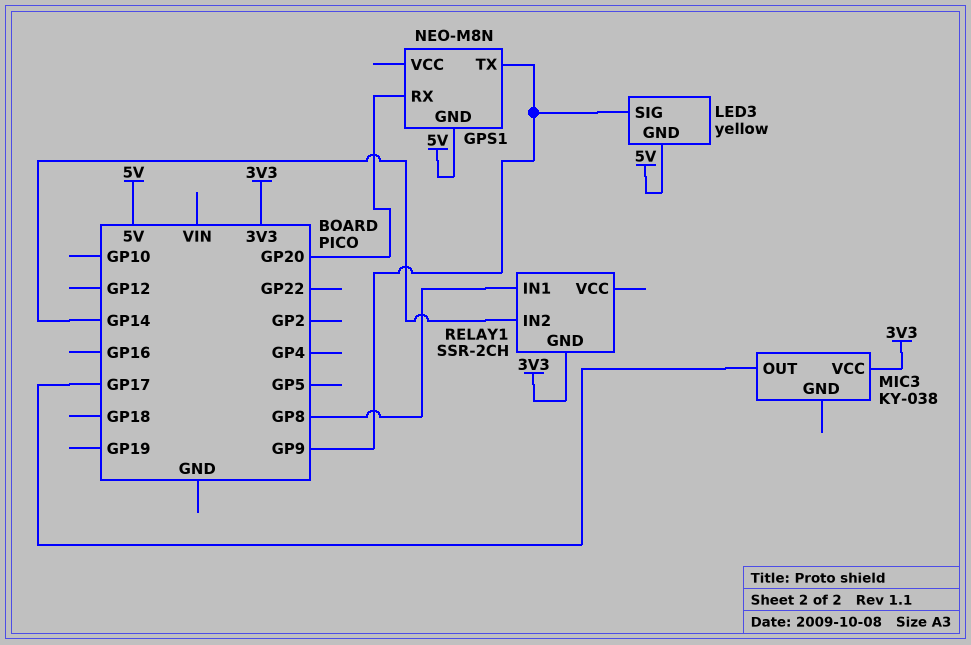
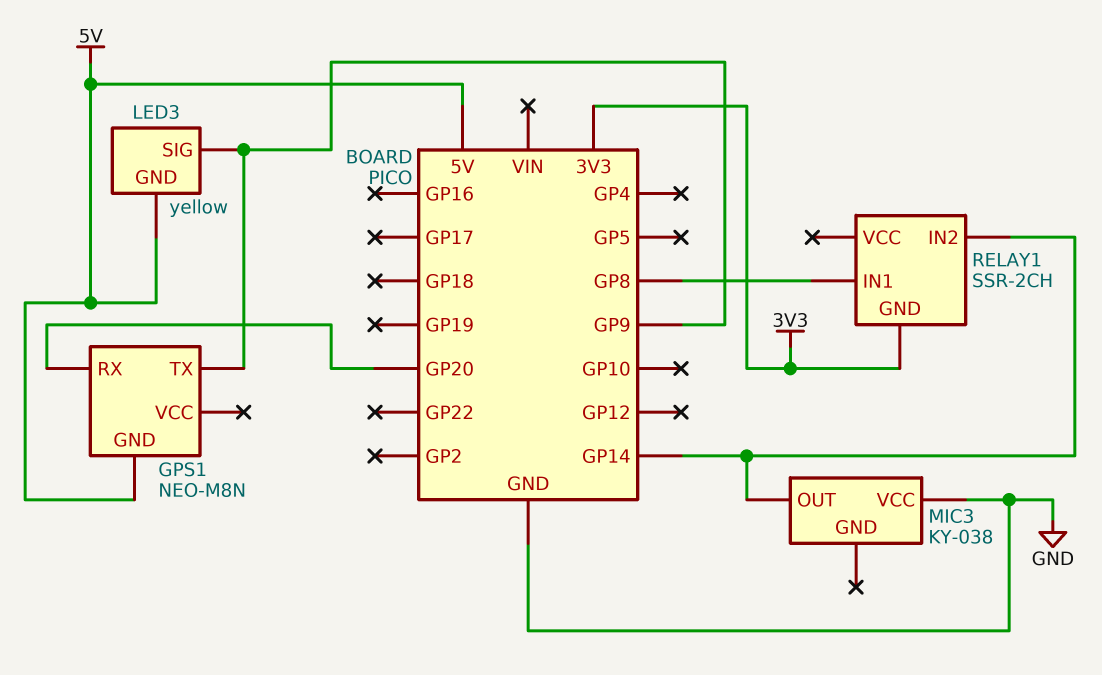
MIC3 pin OUT: GP17 -> GP14
MIC3 pin VCC: 3V3 -> GND

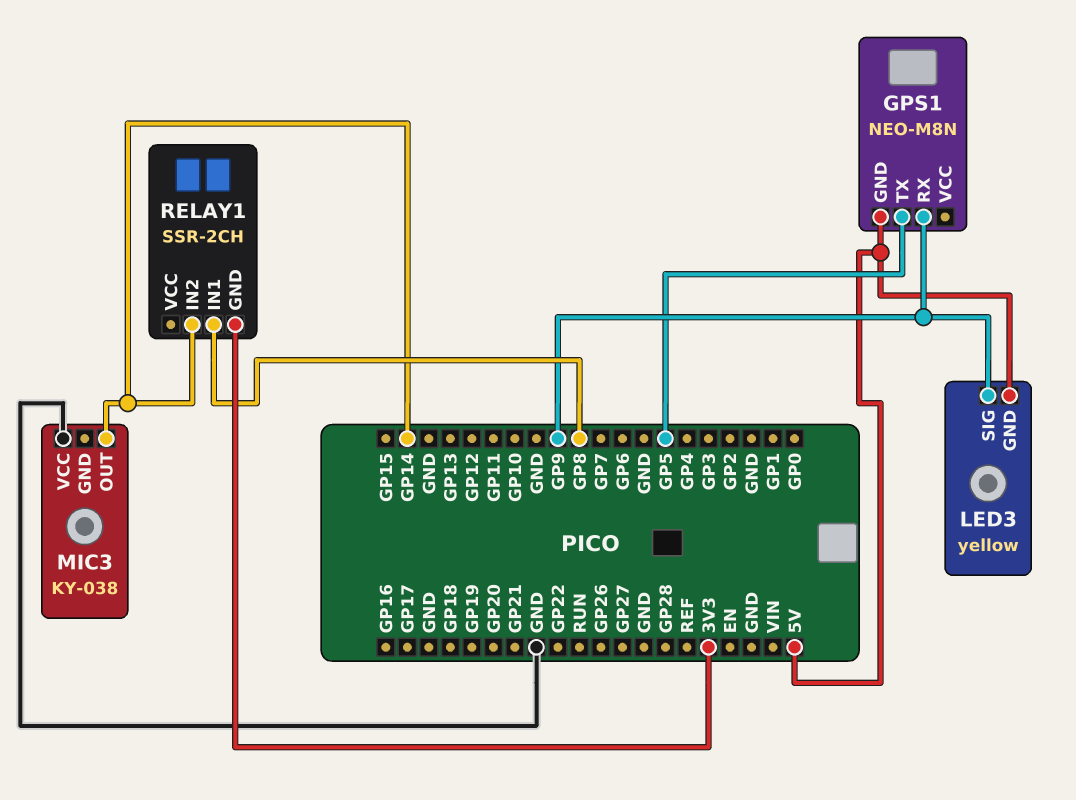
GPS1 pin RX: GP20 -> GP9
GPS1 pin TX: GP9 -> GP5

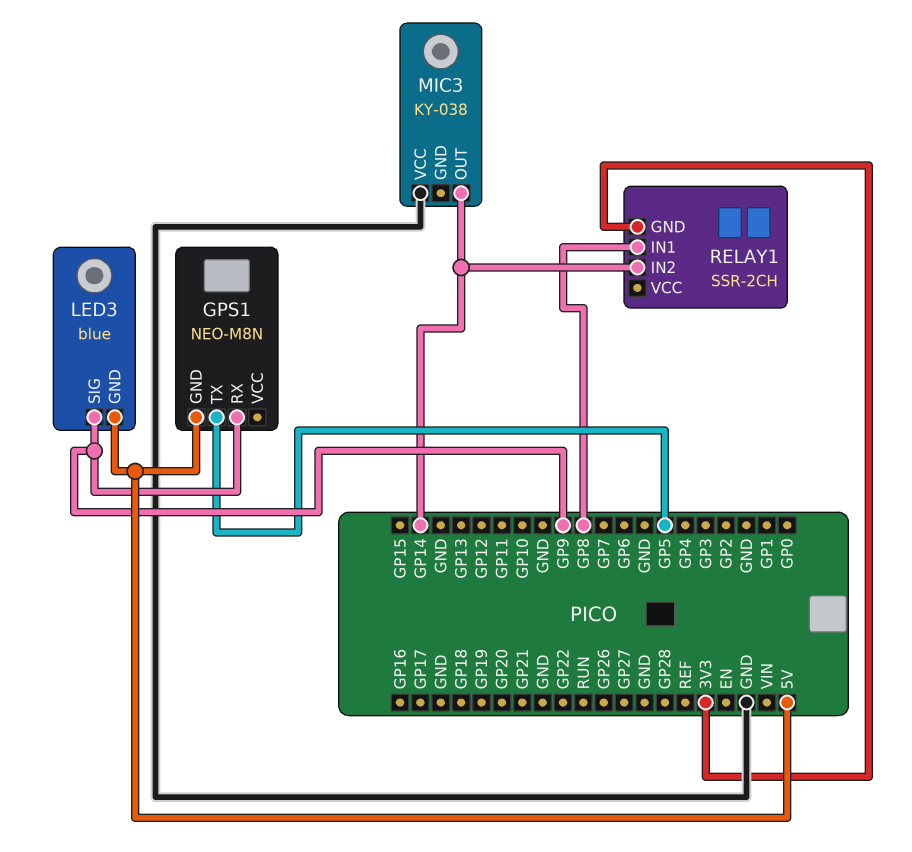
LED3: yellow -> blue

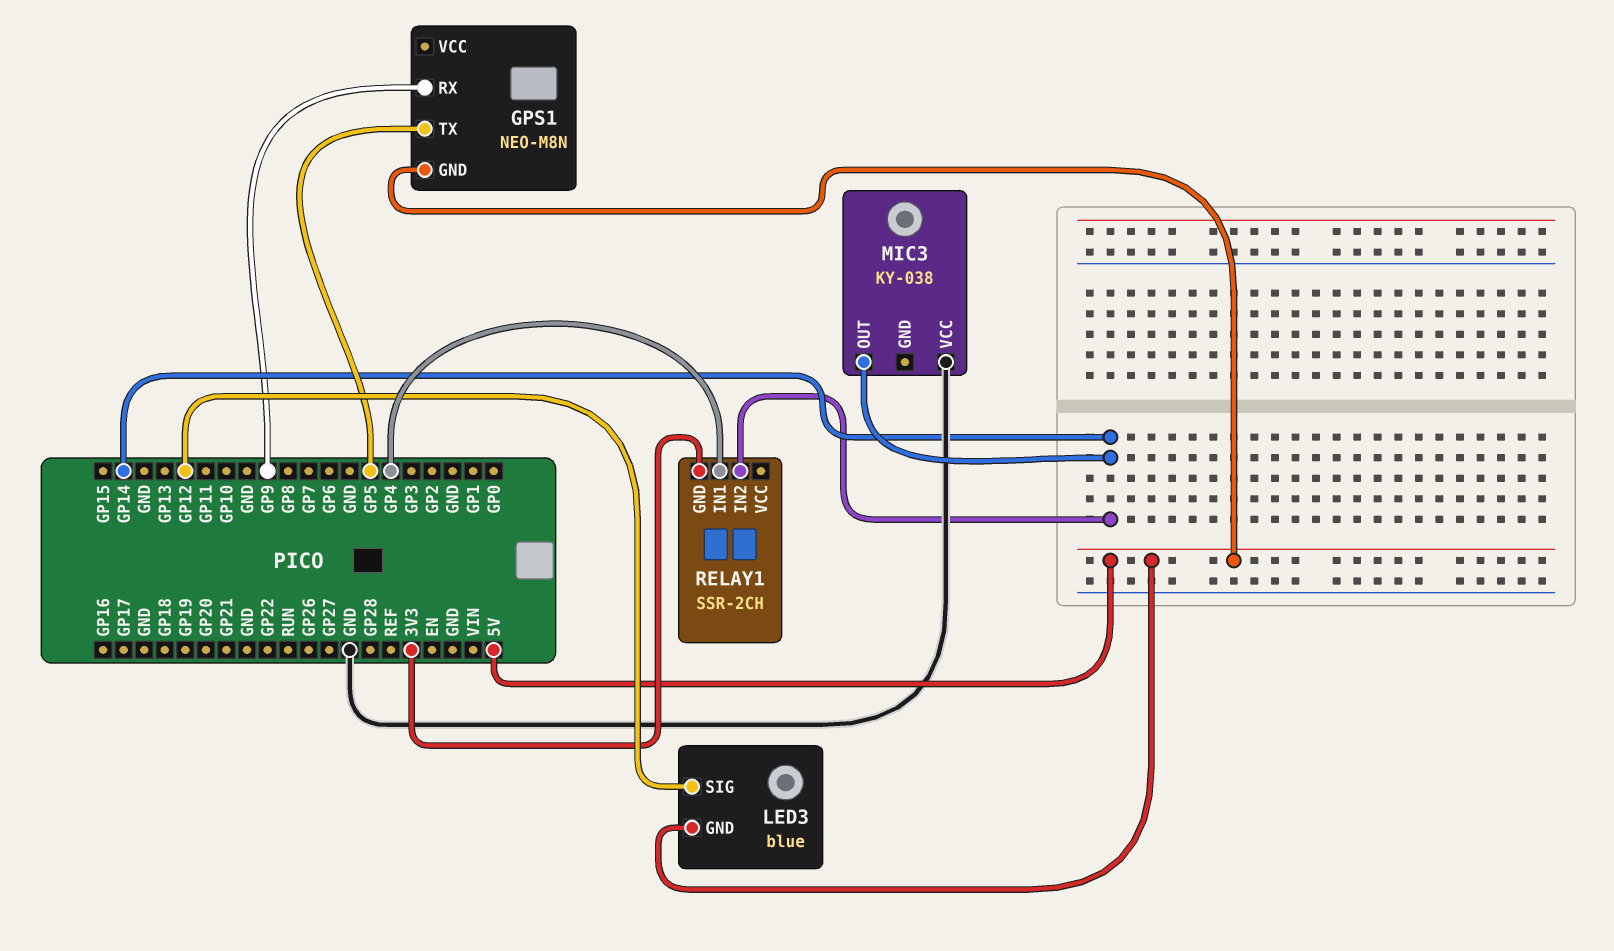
LED3 pin SIG: GP9 -> GP12
RELAY1 pin IN1: GP8 -> GP4

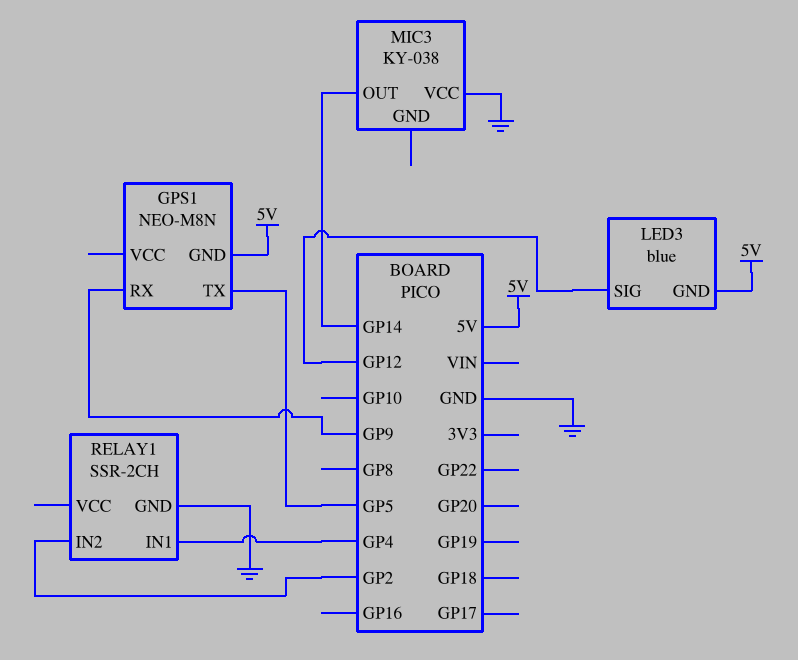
RELAY1 pin GND: 3V3 -> GND
RELAY1 pin IN2: GP14 -> GP2

